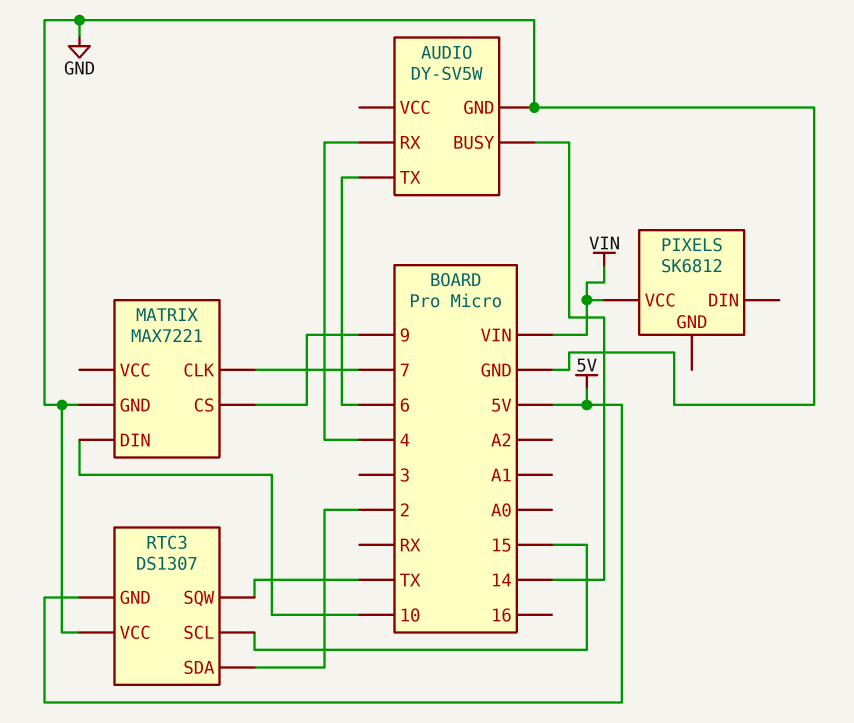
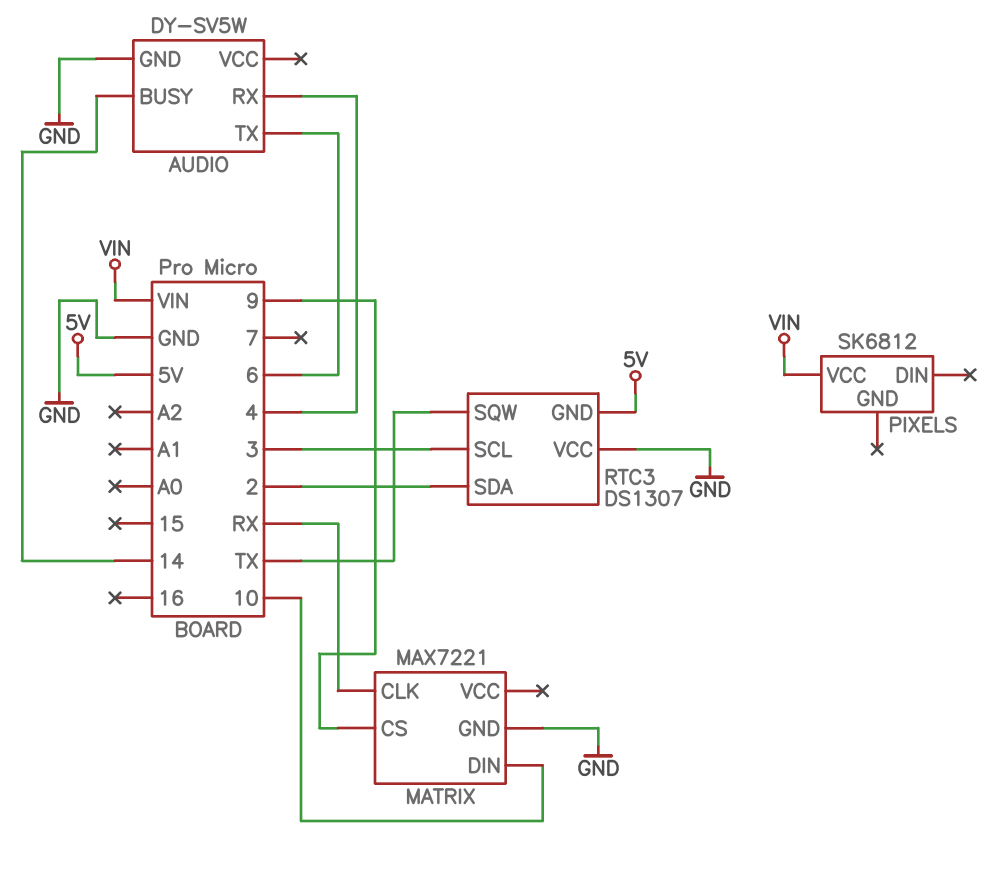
MATRIX pin CLK: 7 -> RX
RTC3 pin SCL: 15 -> 3

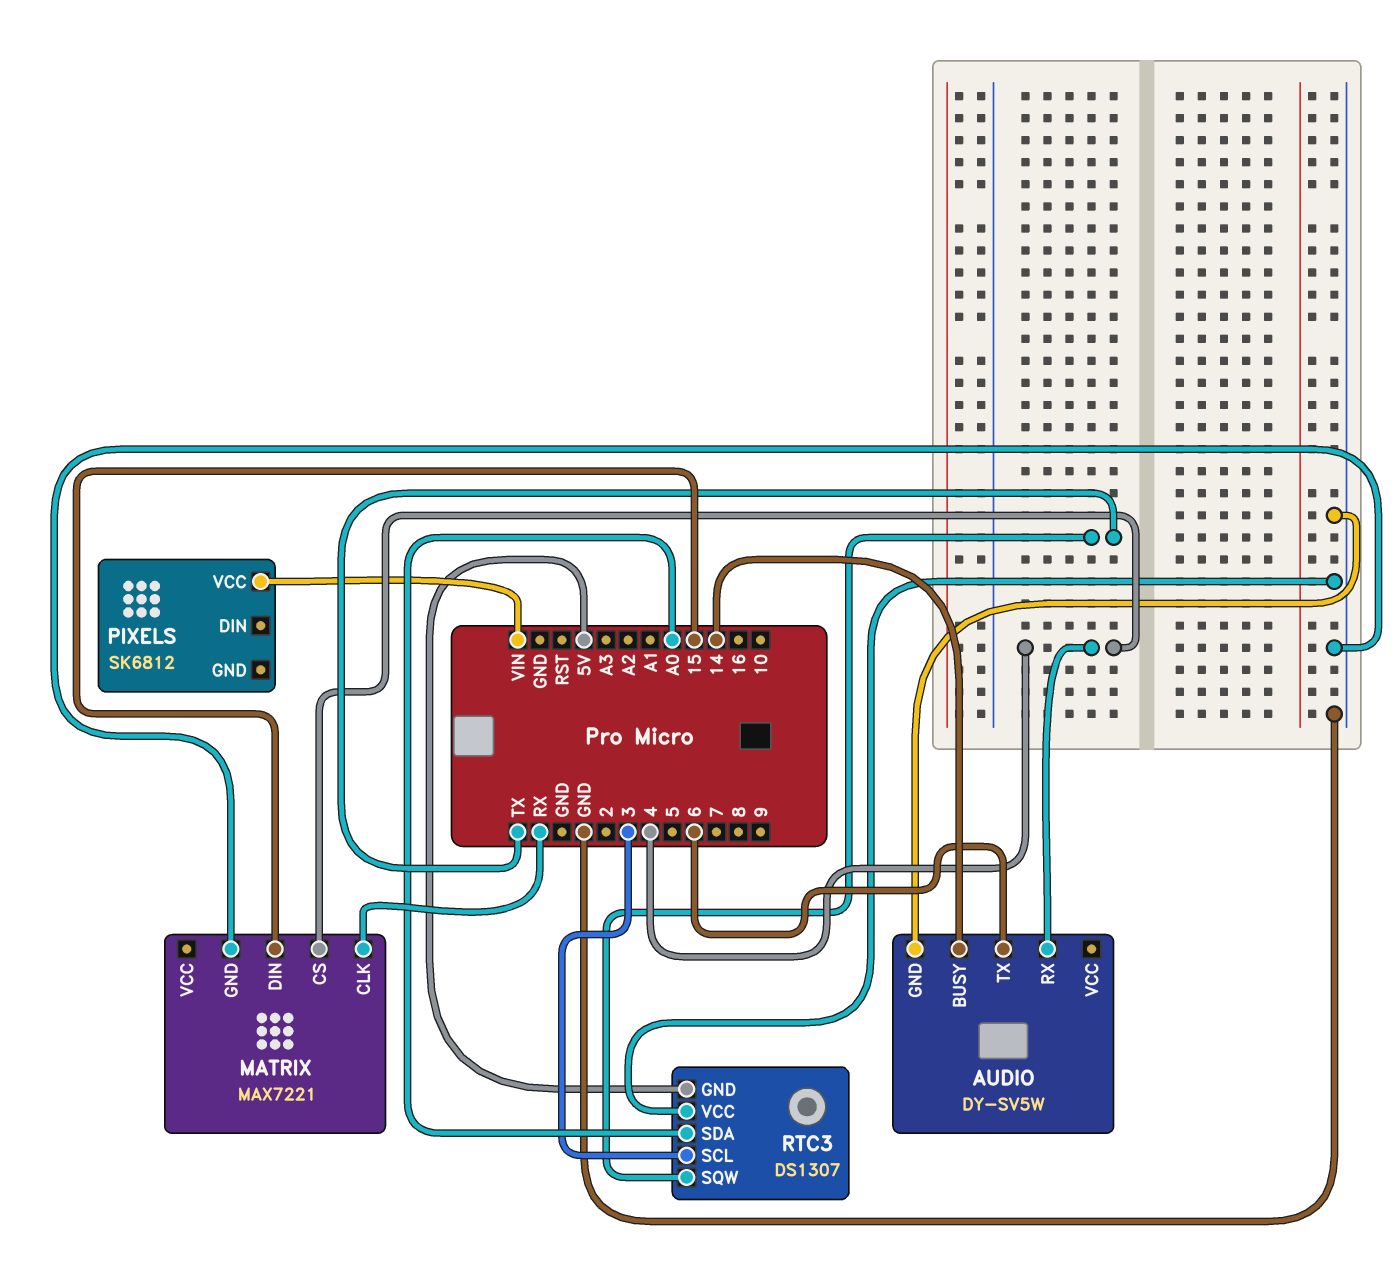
MATRIX pin CS: 9 -> 4
MATRIX pin DIN: 10 -> 15
RTC3 pin SDA: 2 -> A0

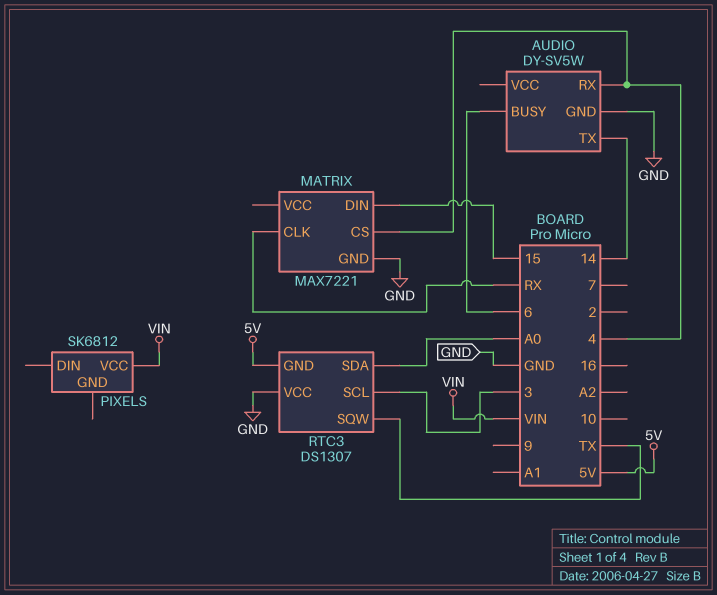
AUDIO pin BUSY: 14 -> 6
AUDIO pin TX: 6 -> 14

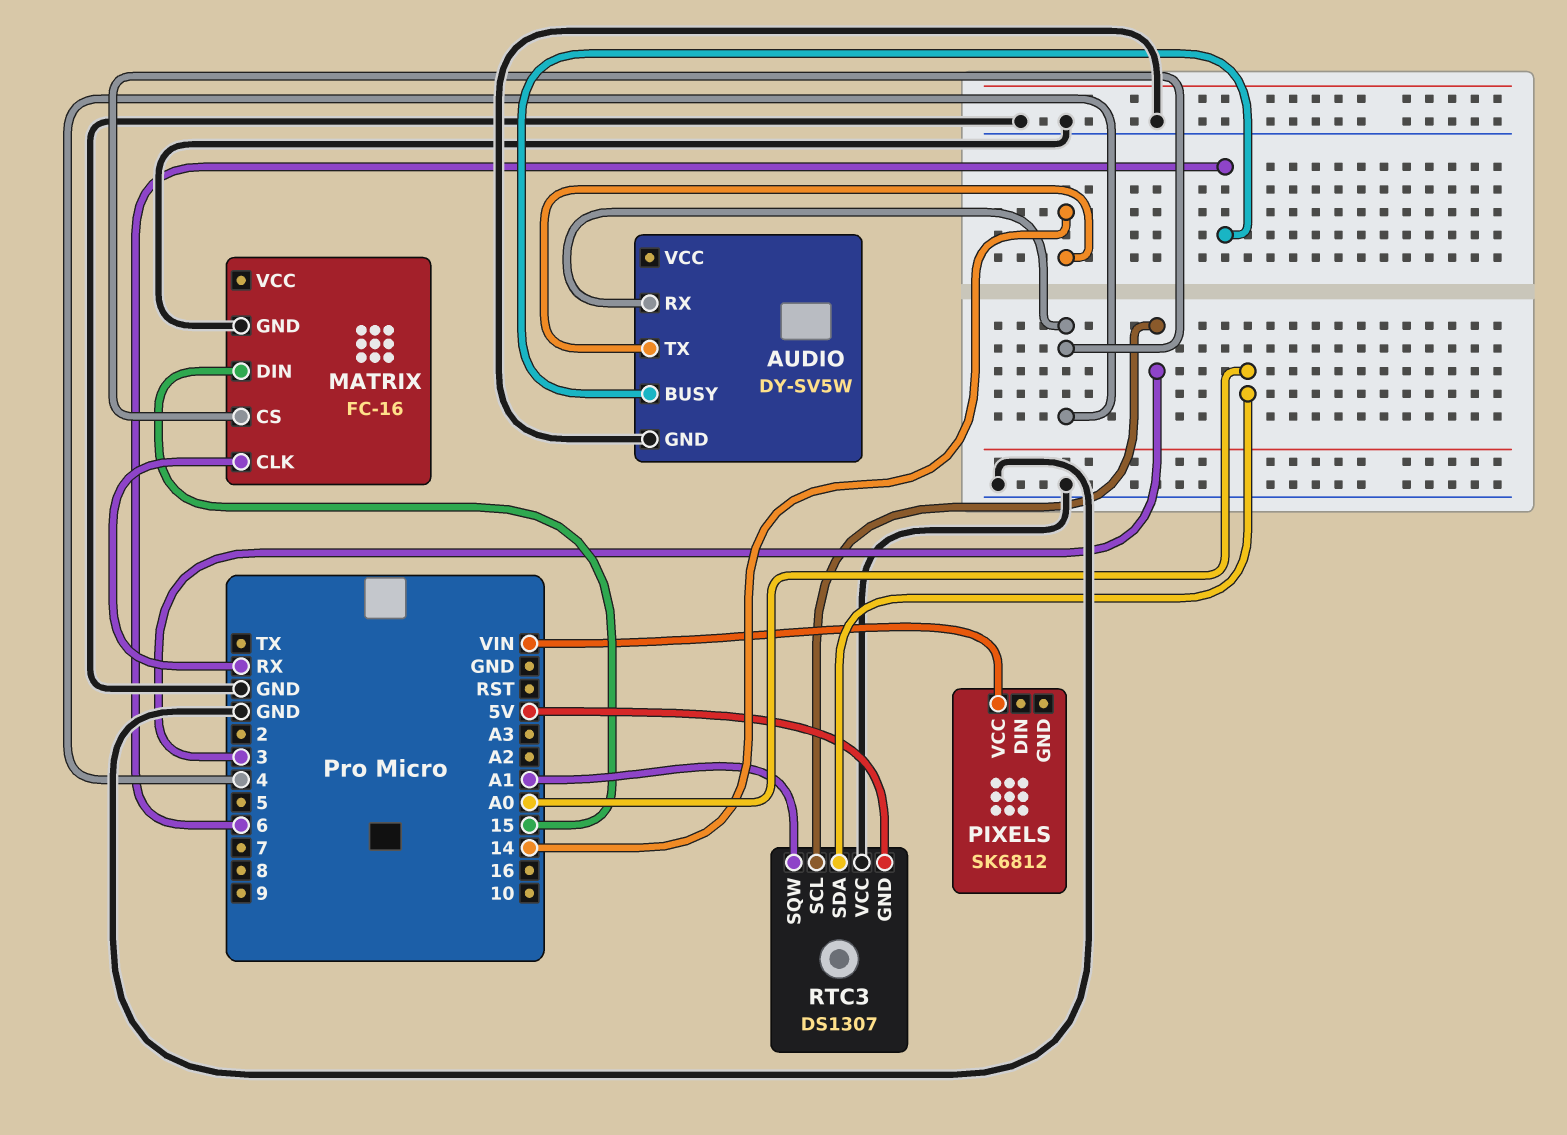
MATRIX: MAX7221 -> FC-16
RTC3 pin SQW: TX -> A1

